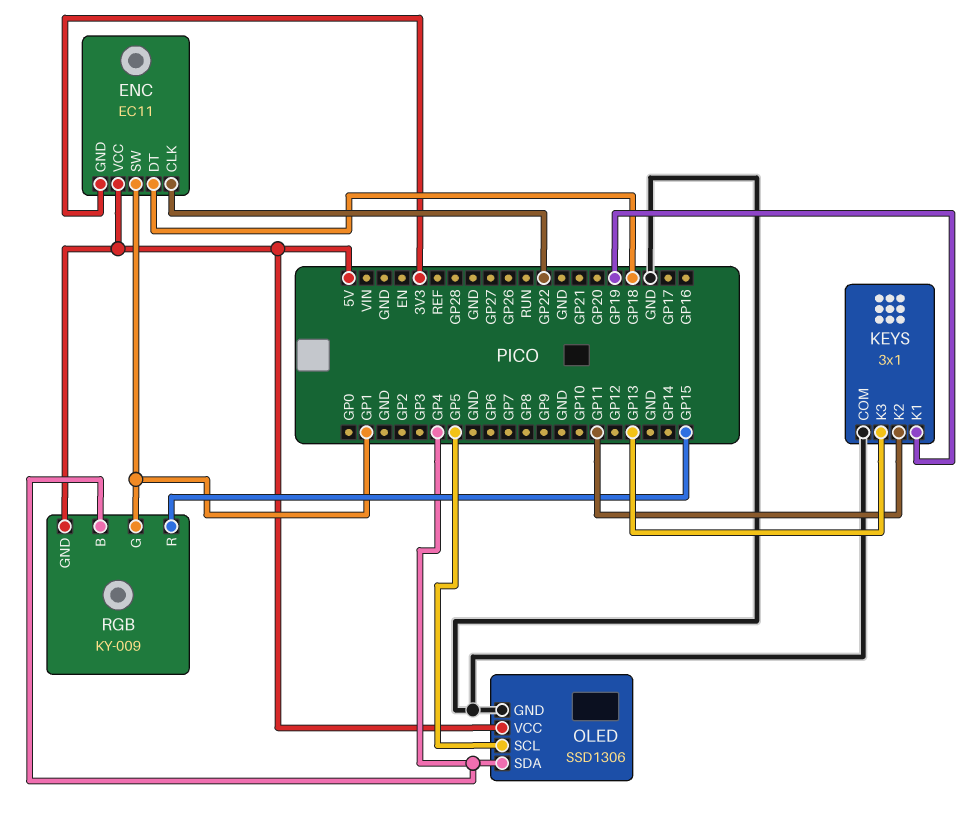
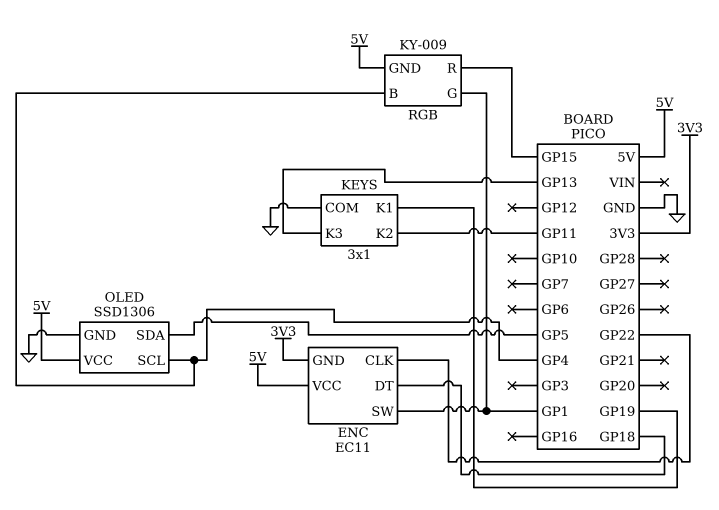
OLED pin SCL: GP5 -> GP4
OLED pin SDA: GP4 -> GP5

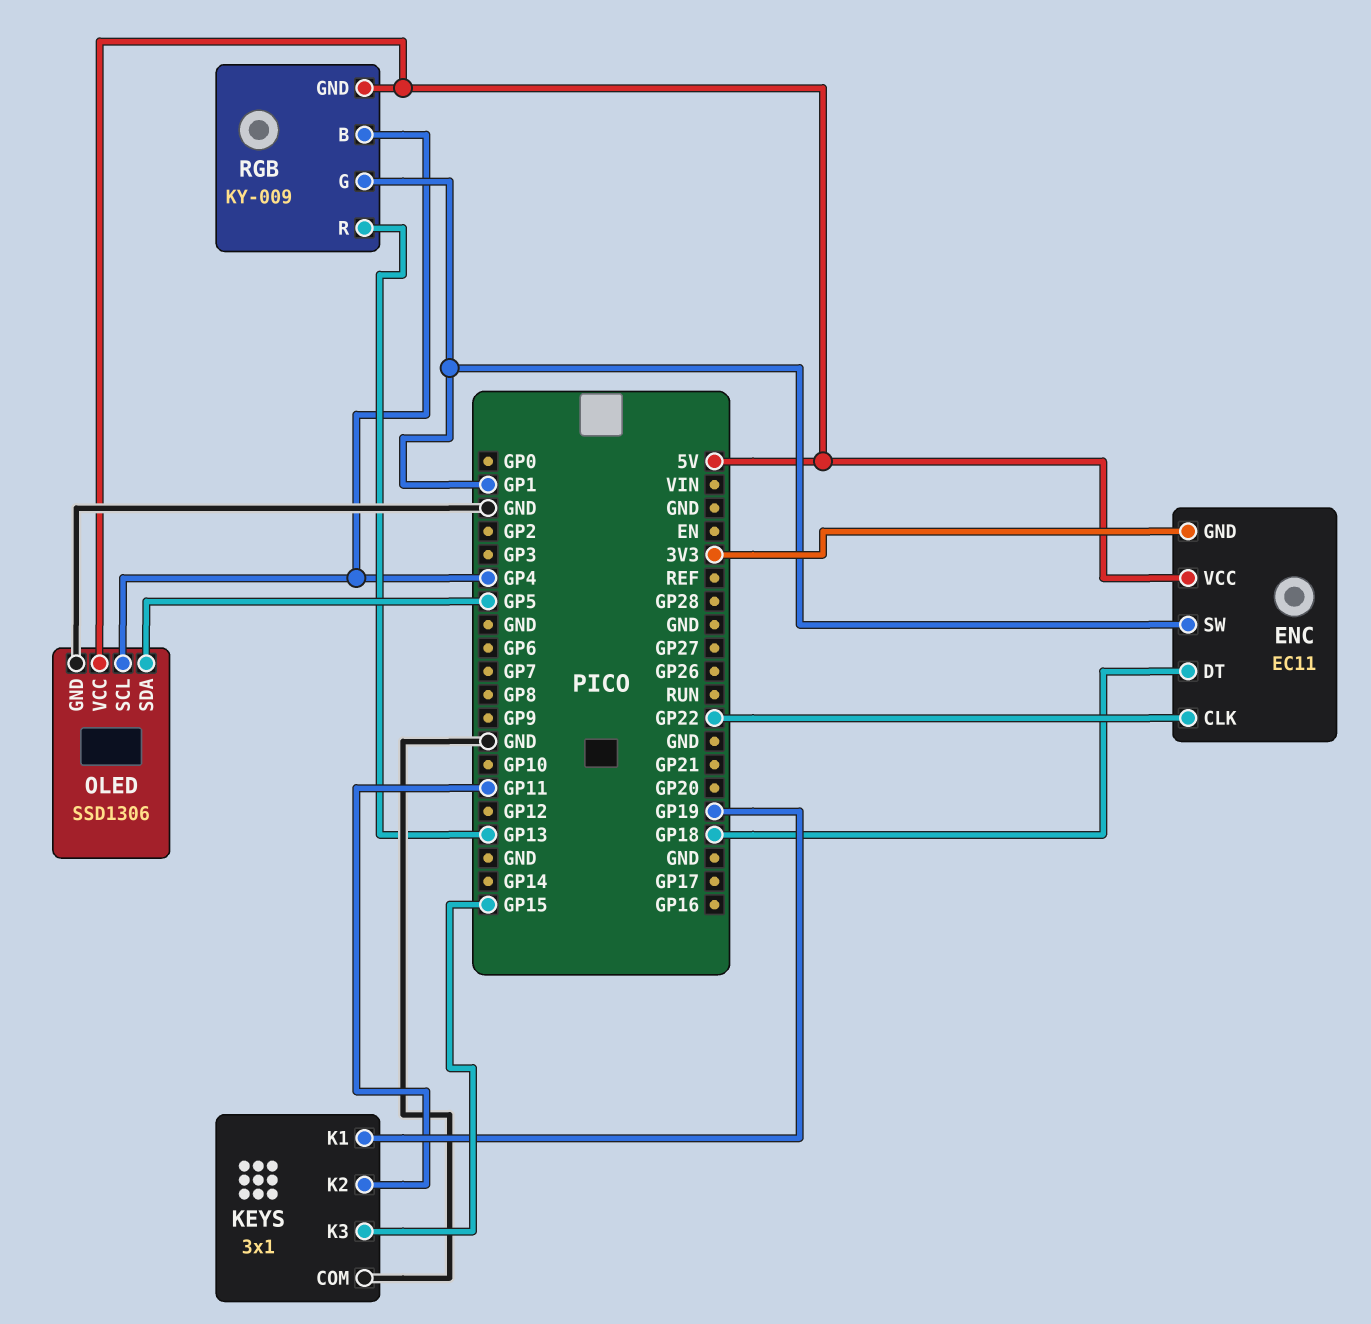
KEYS pin K3: GP13 -> GP15
RGB pin R: GP15 -> GP13

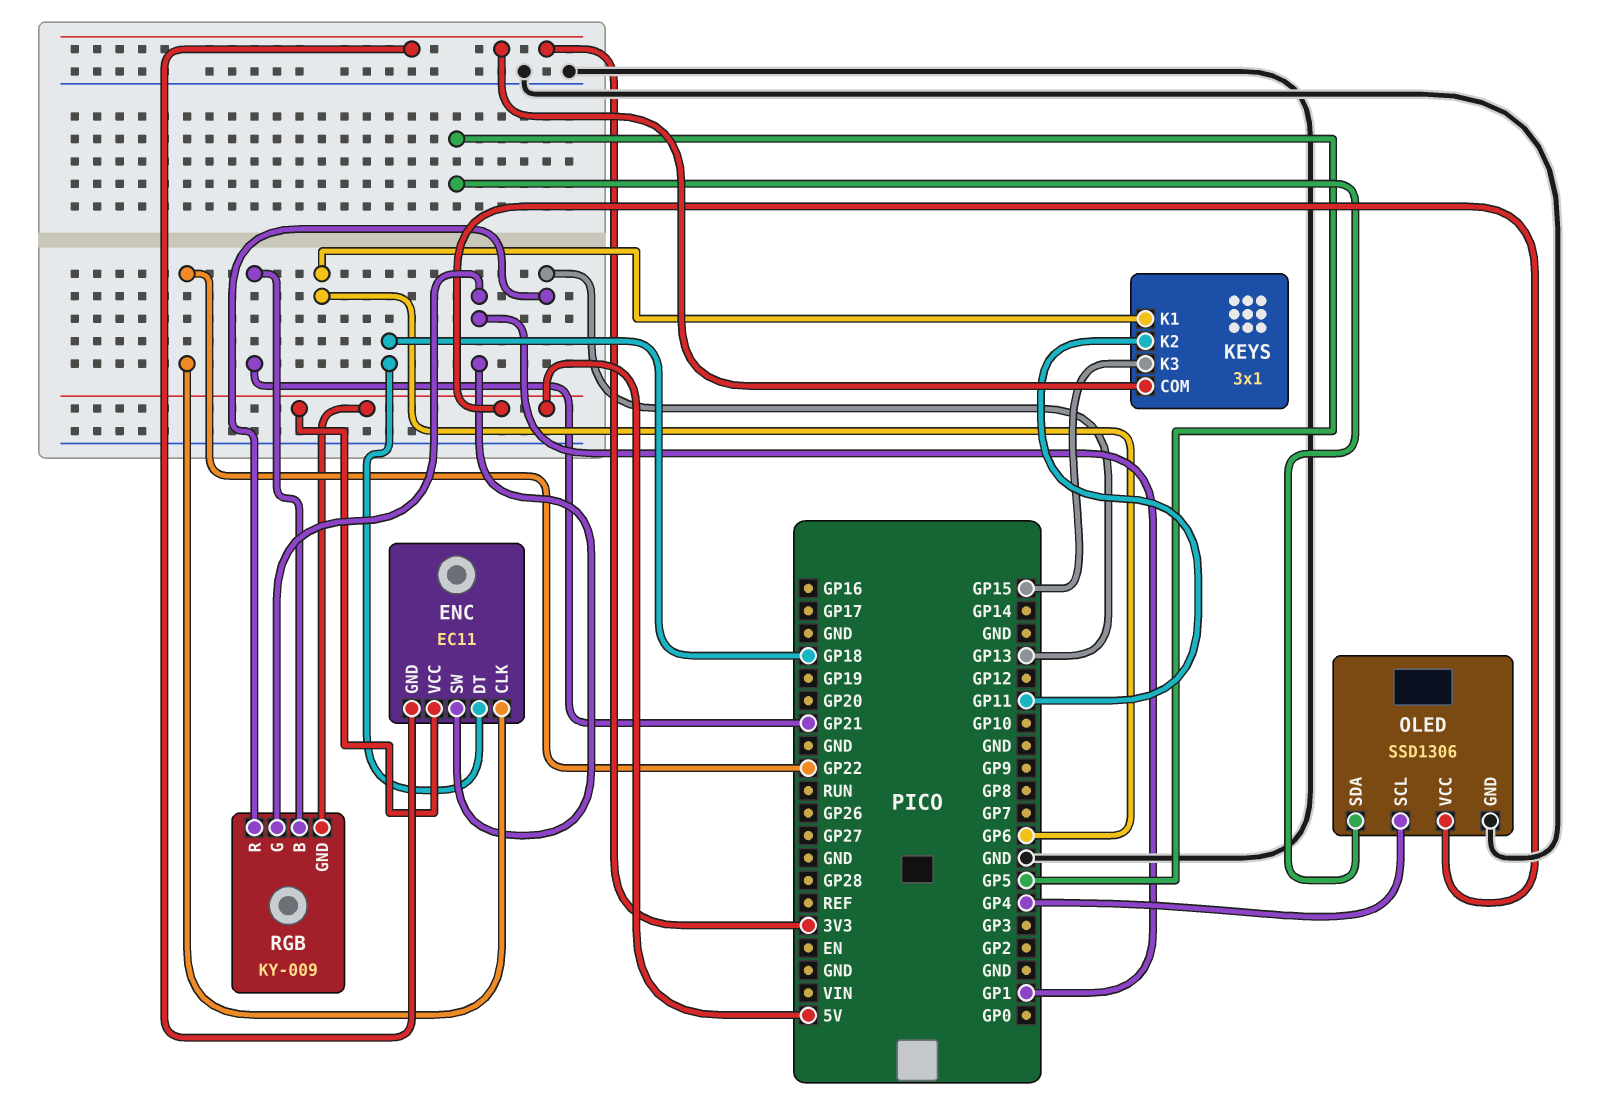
KEYS pin COM: GND -> 3V3
KEYS pin K1: GP19 -> GP6
RGB pin B: GP4 -> GP21

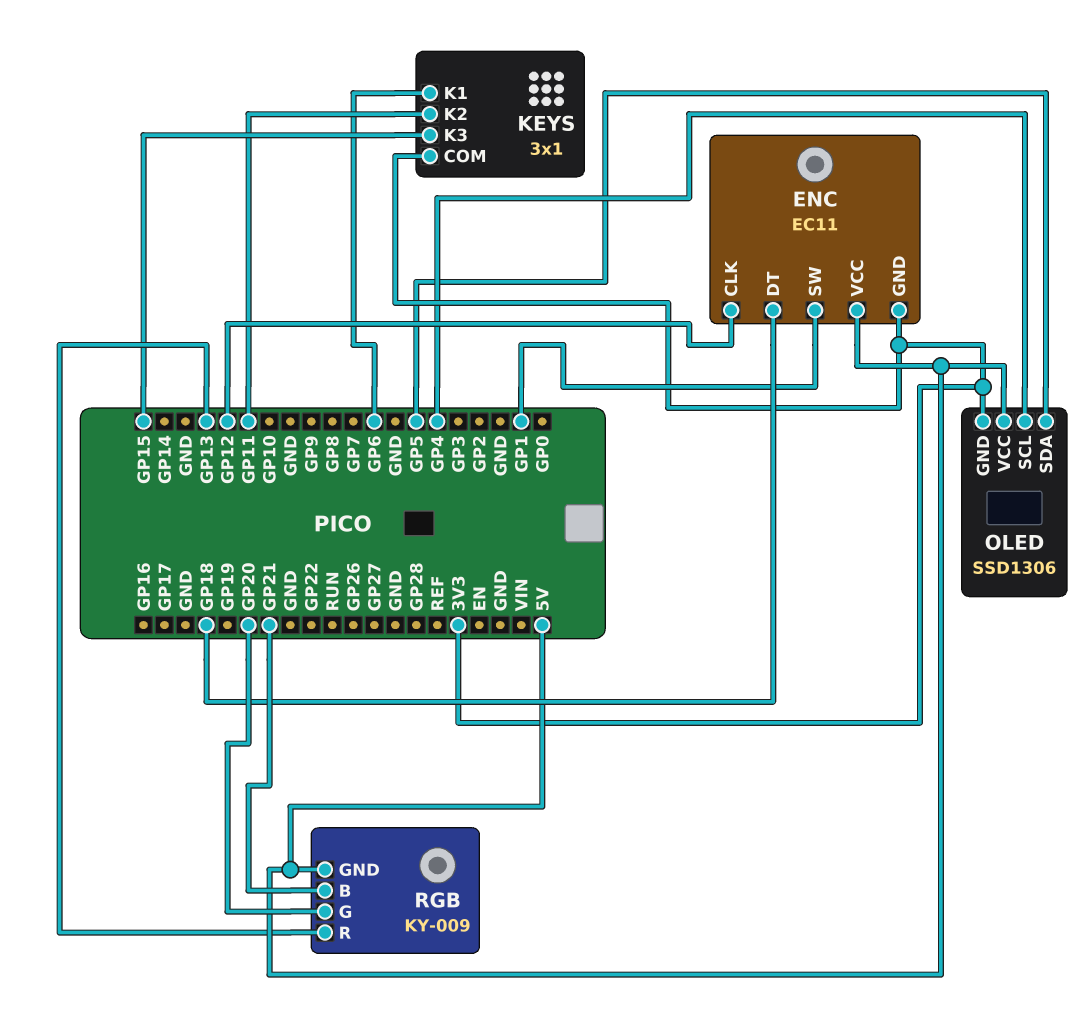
ENC pin CLK: GP22 -> GP12
OLED pin GND: GND -> 3V3
RGB pin G: GP1 -> GP20

